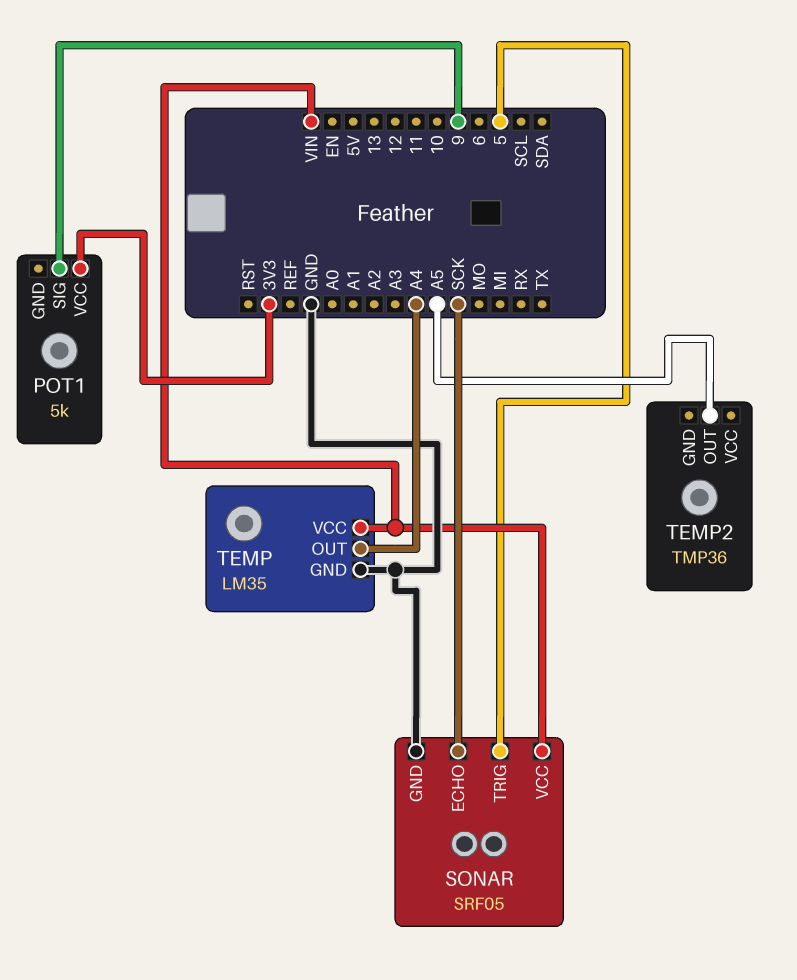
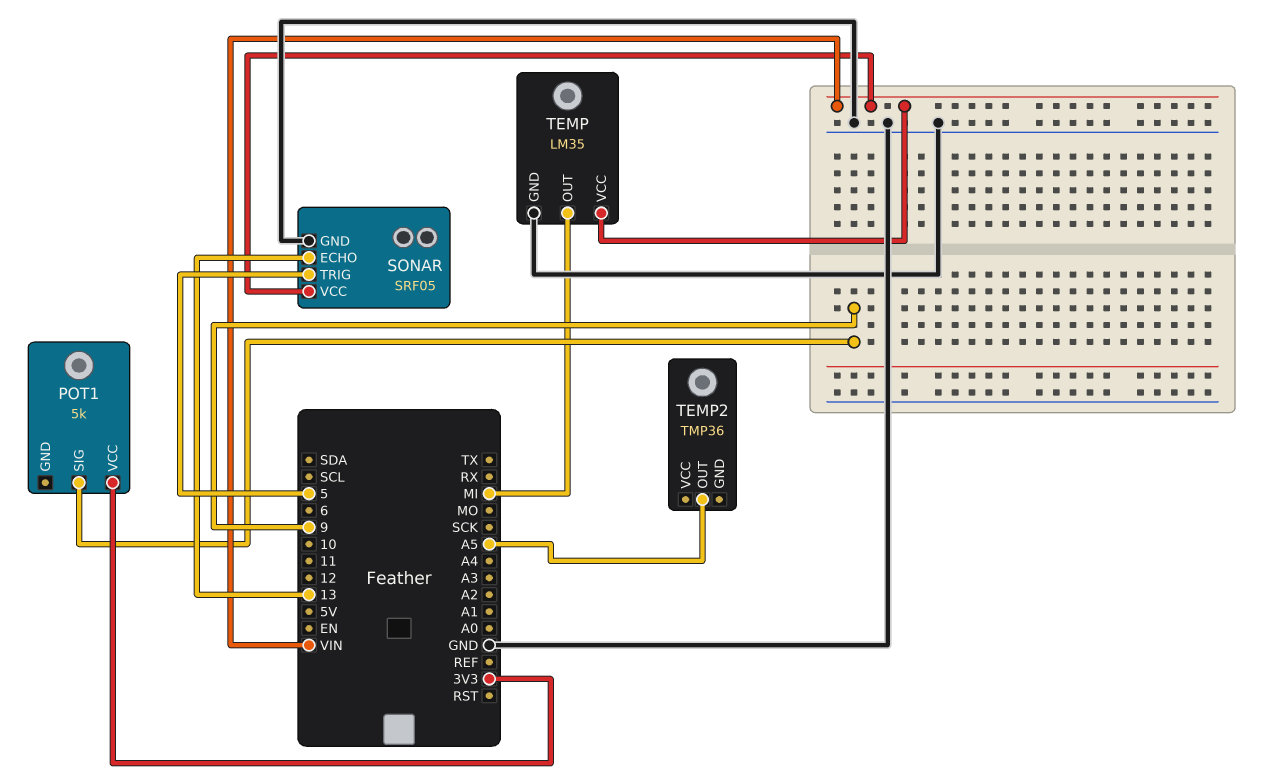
SONAR pin ECHO: SCK -> 13
TEMP pin OUT: A4 -> MI

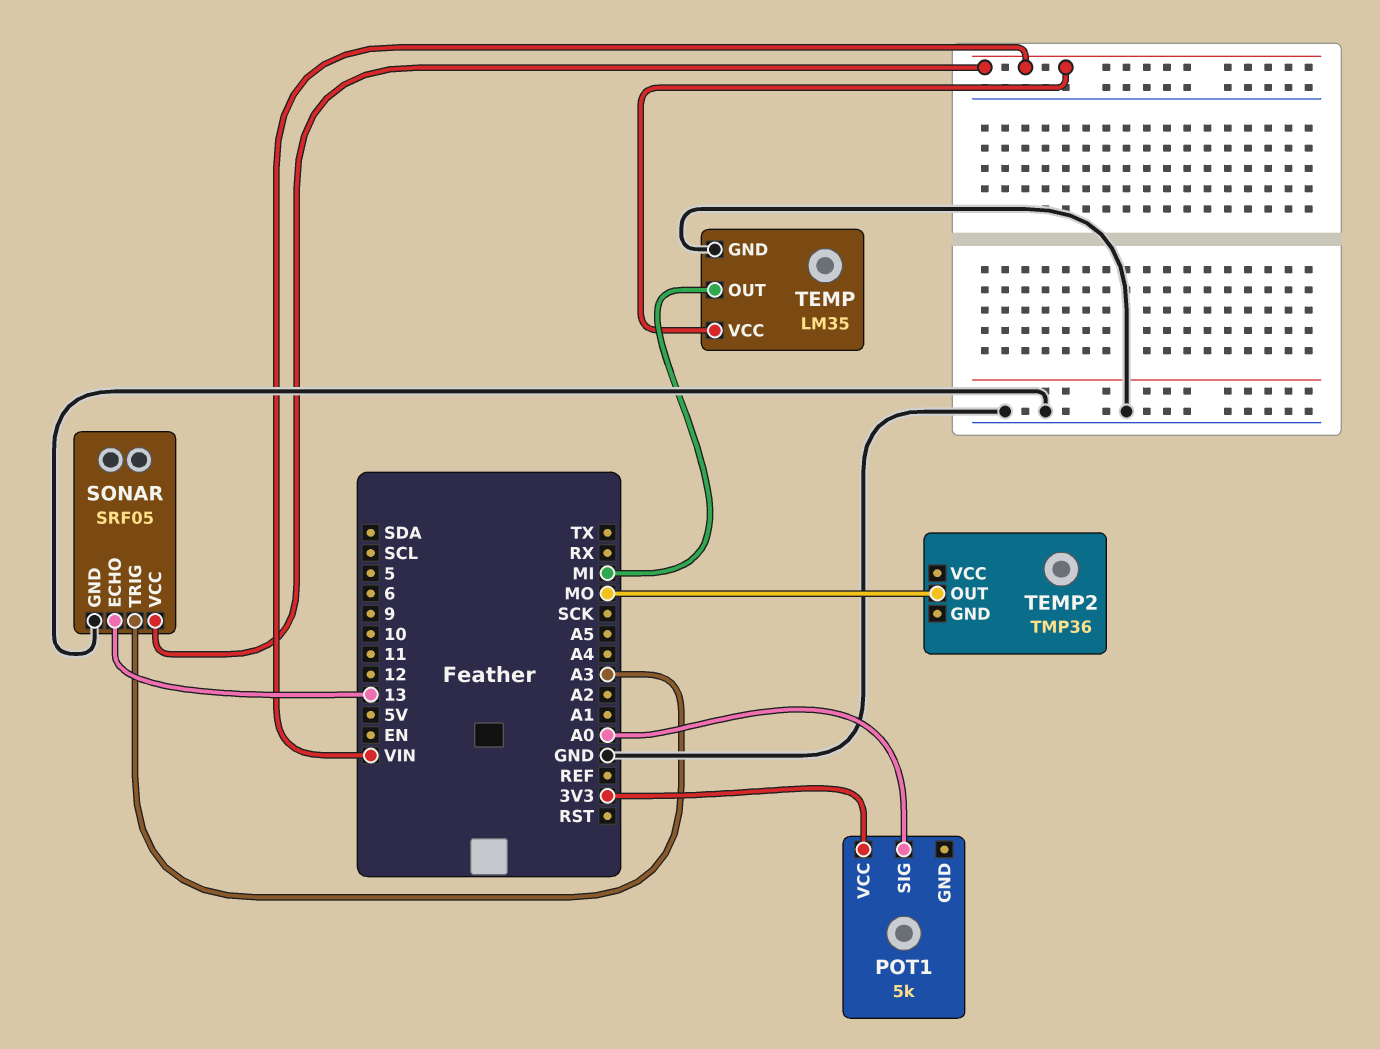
POT1 pin SIG: 9 -> A0
SONAR pin TRIG: 5 -> A3
TEMP2 pin OUT: A5 -> MO

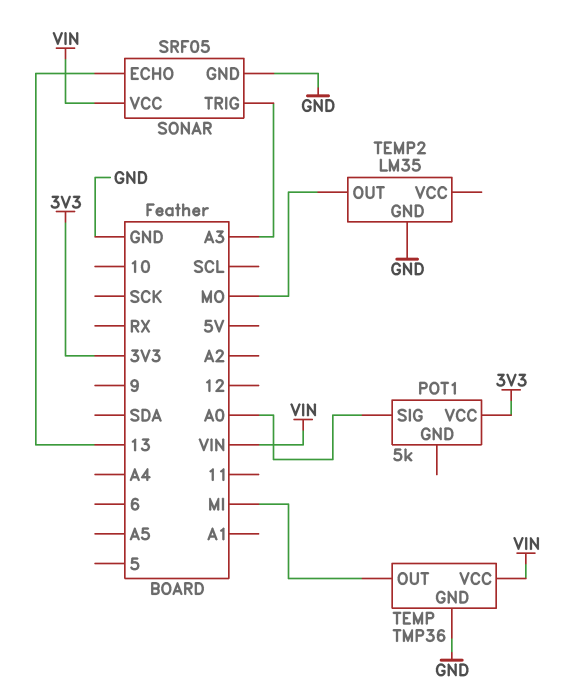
TEMP: LM35 -> TMP36
TEMP2: TMP36 -> LM35
TEMP2 pin GND: none -> GND

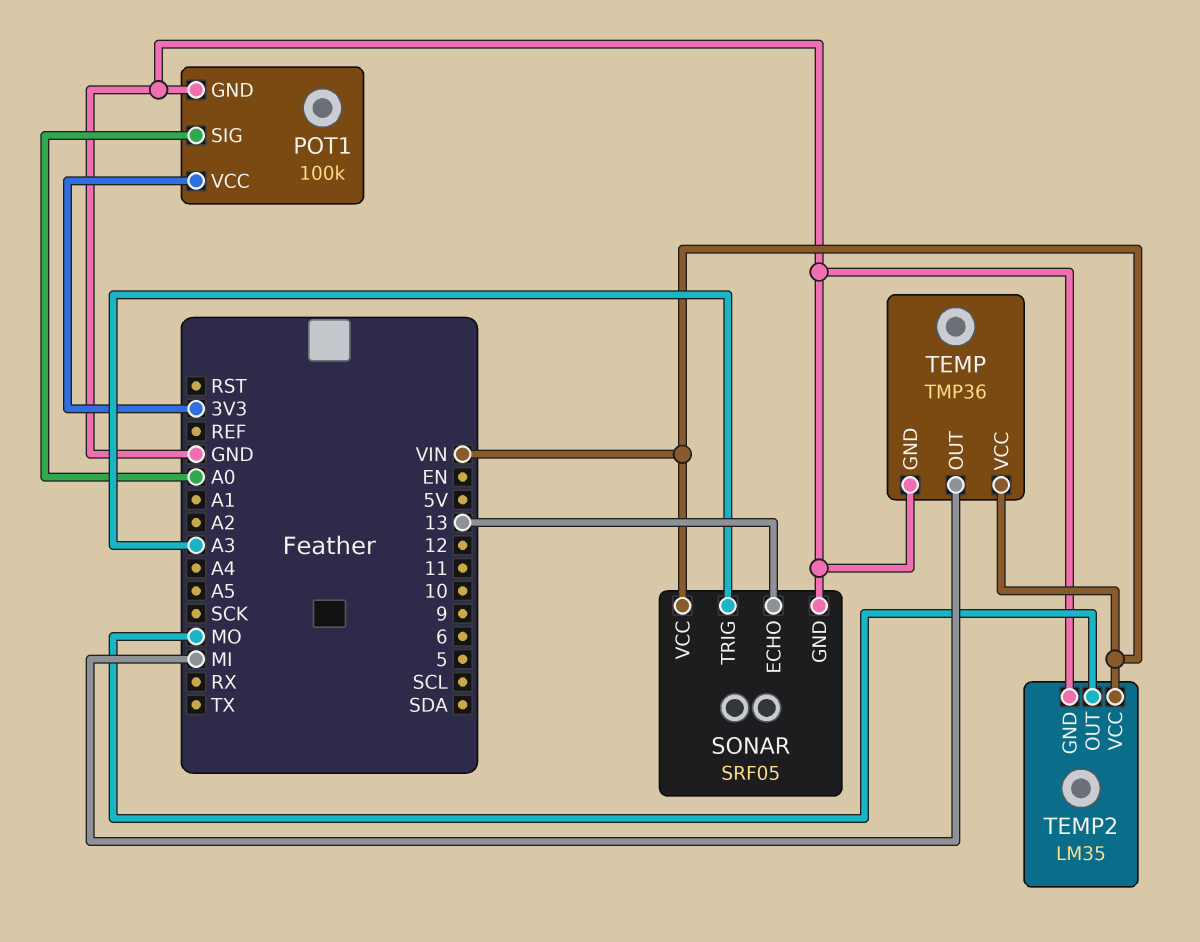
POT1: 5k -> 100k
POT1 pin GND: none -> GND
TEMP2 pin VCC: none -> VIN

